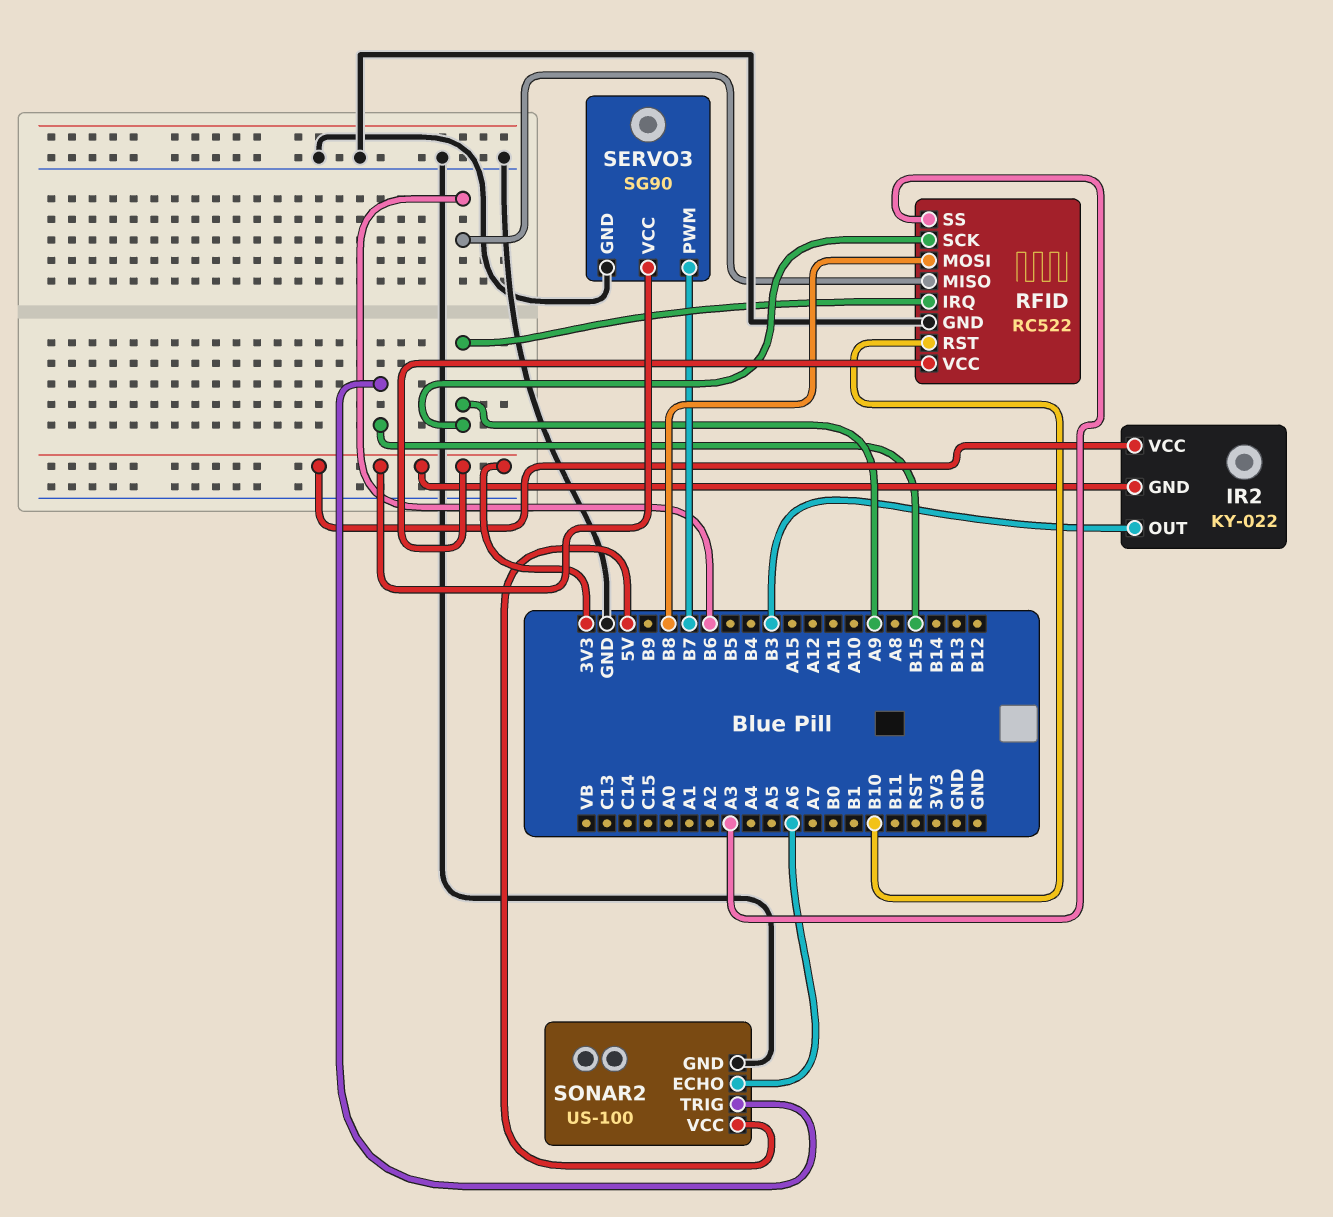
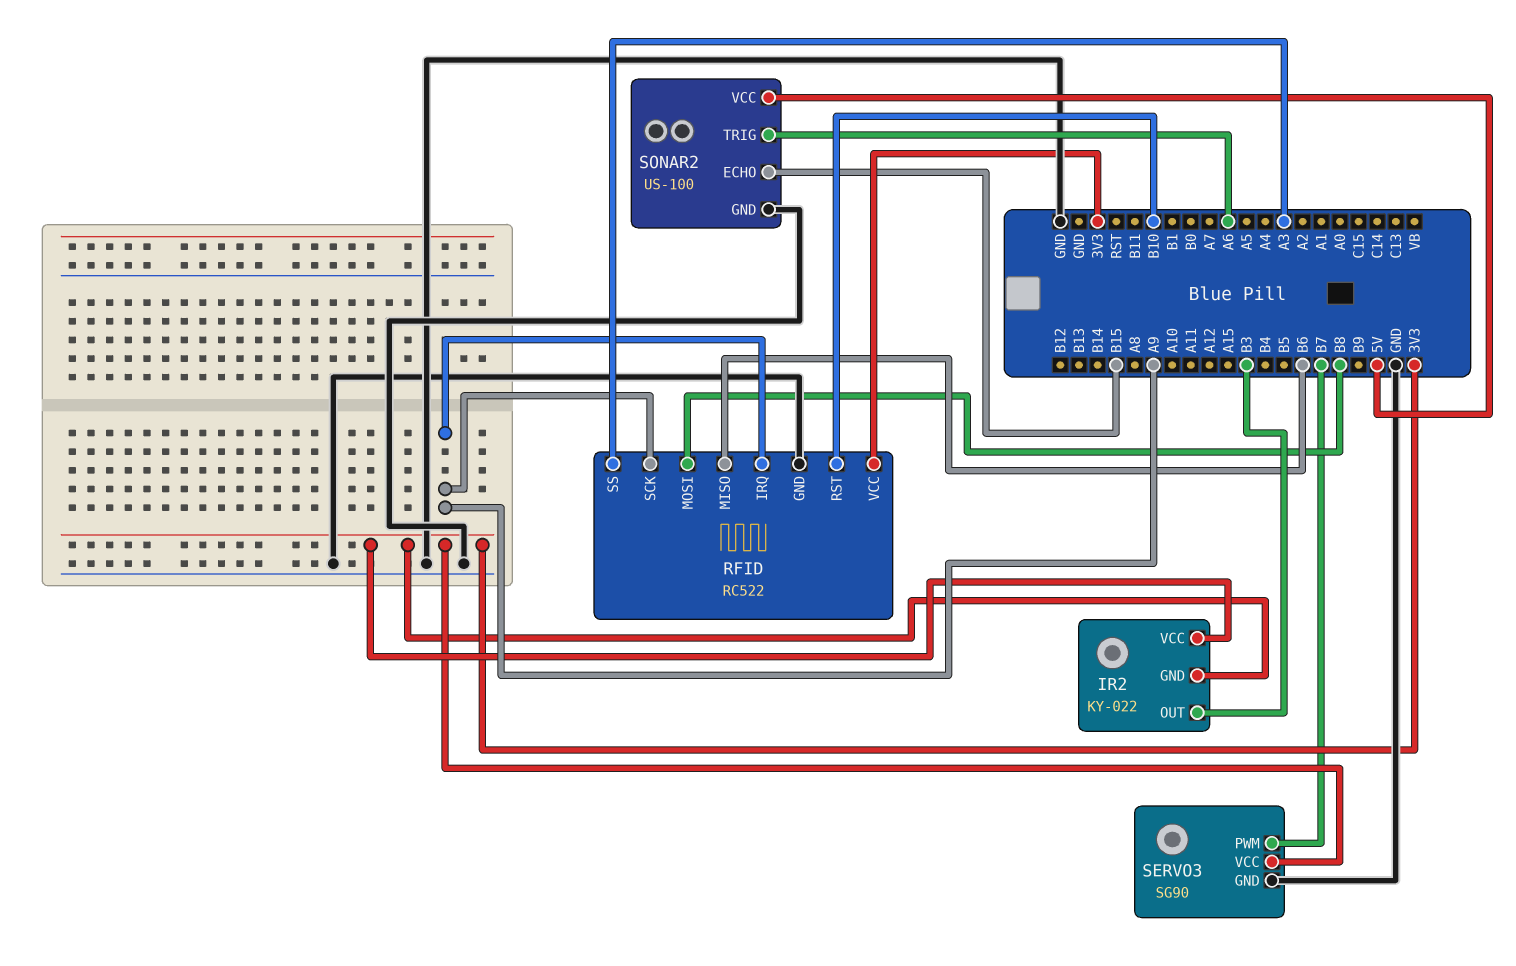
SONAR2 pin ECHO: A6 -> B15
SONAR2 pin TRIG: B15 -> A6

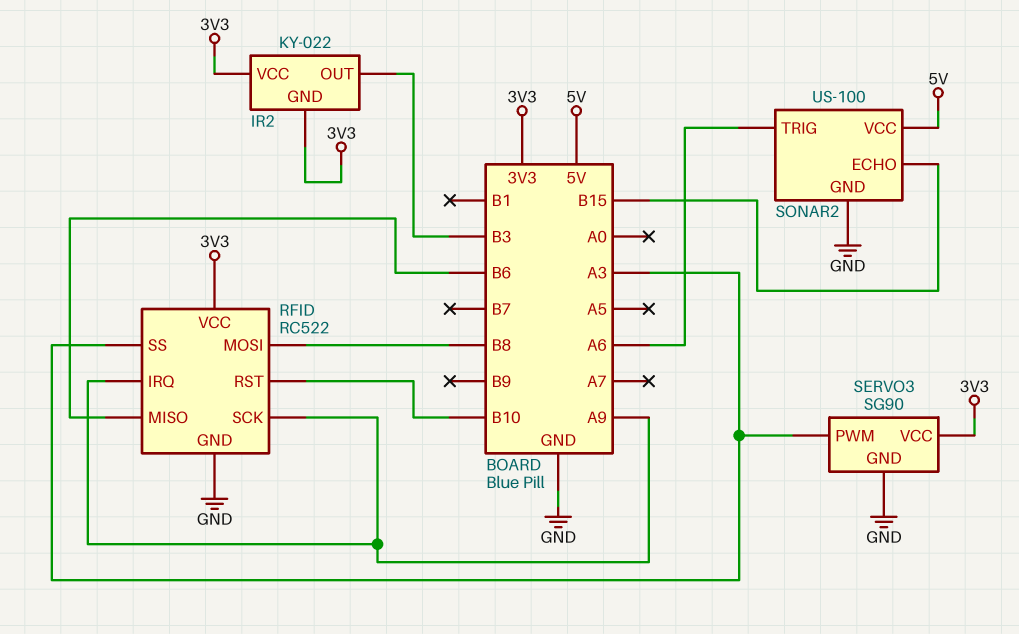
SERVO3 pin PWM: B7 -> A3

